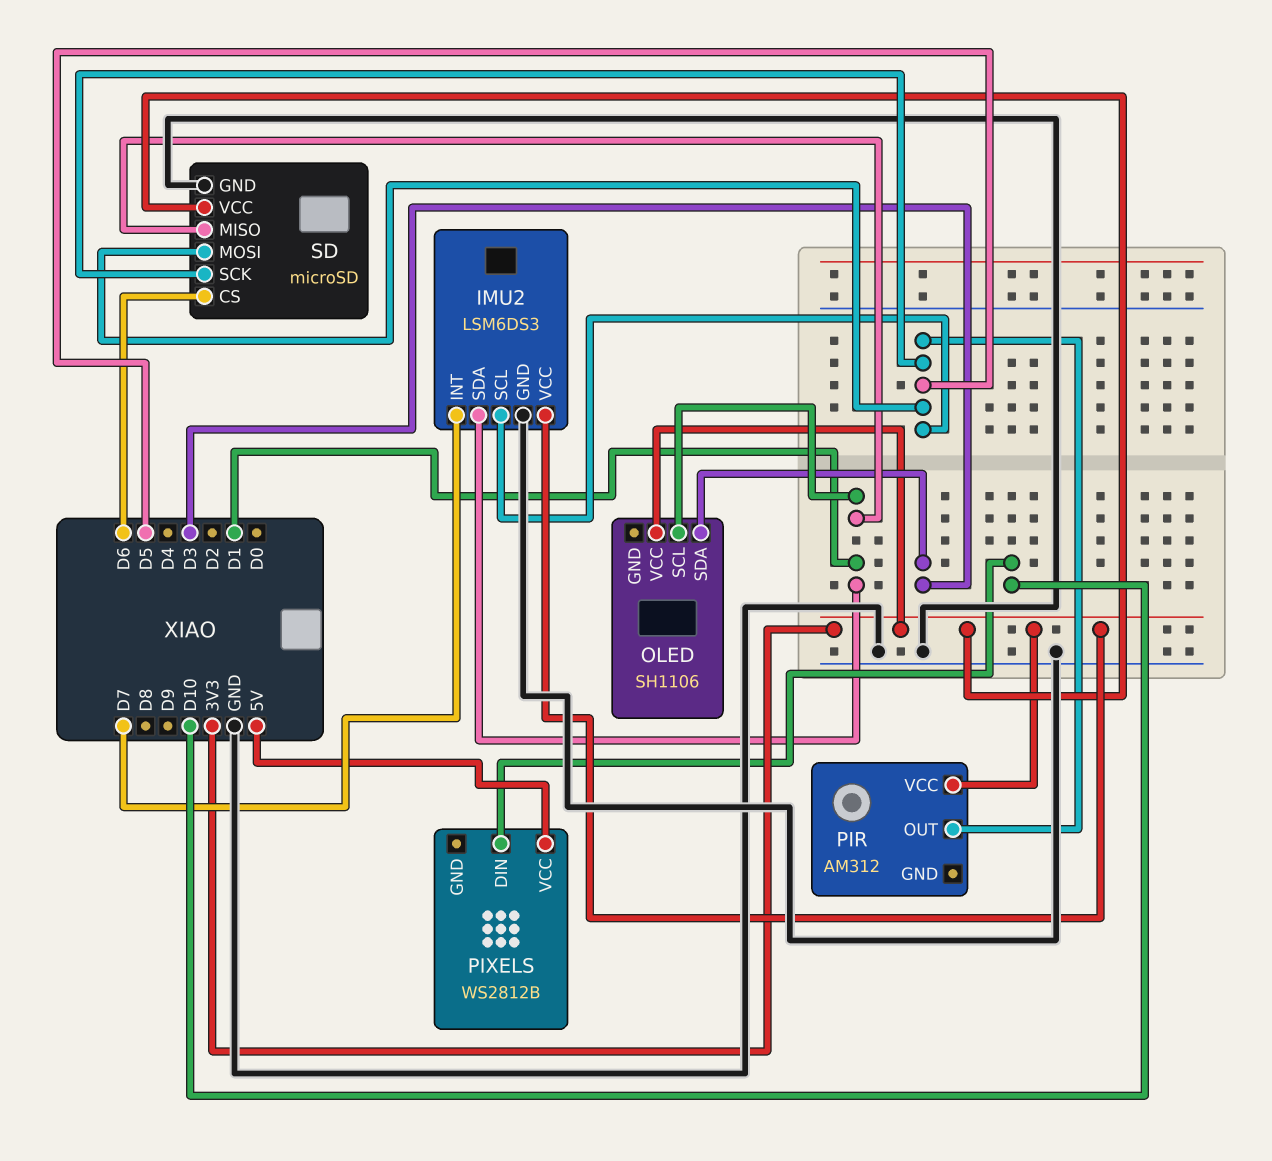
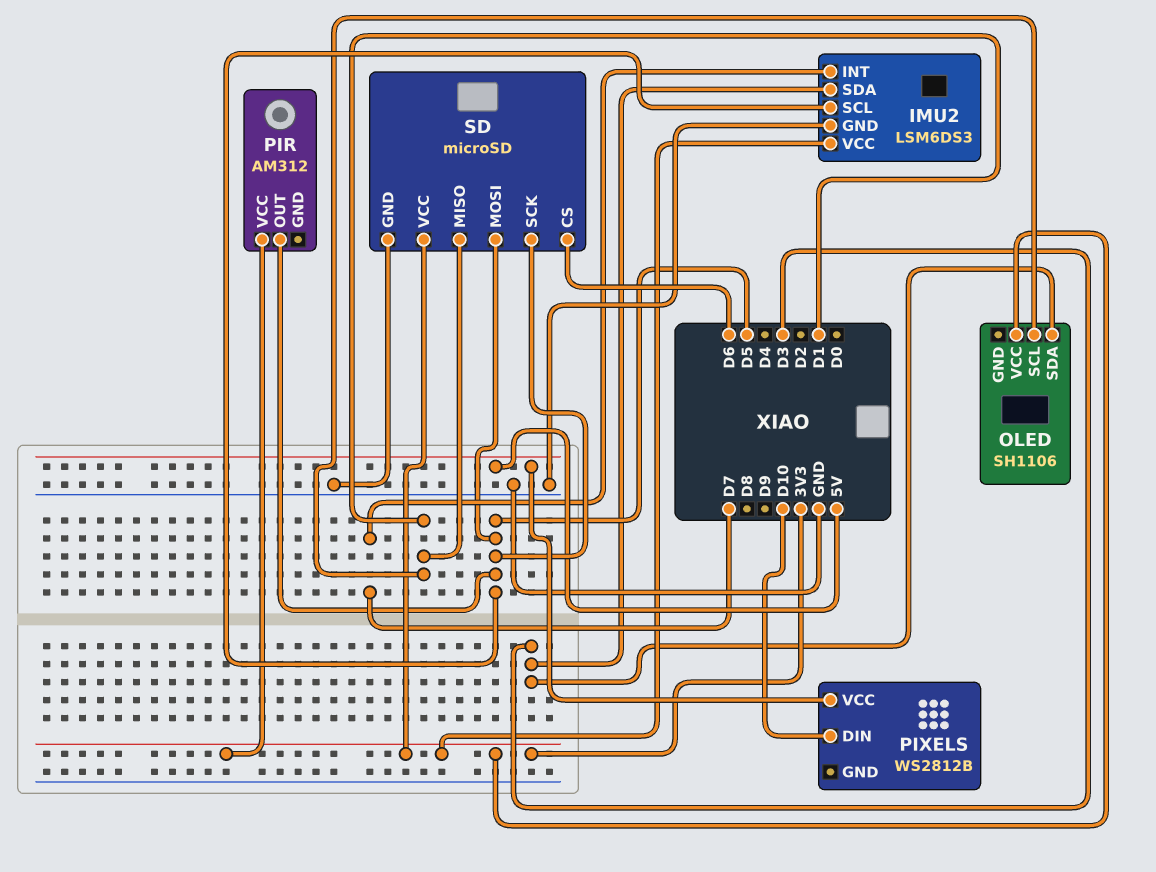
IMU2 pin SDA: D1 -> D3

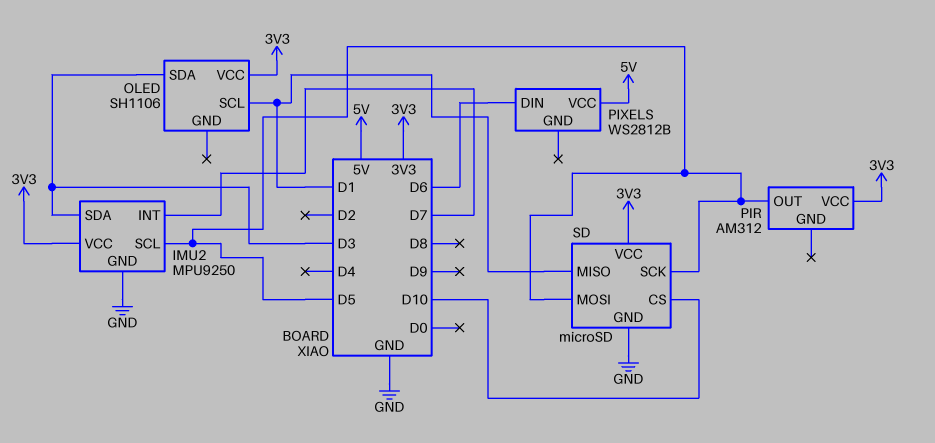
IMU2: LSM6DS3 -> MPU9250
PIXELS pin DIN: D10 -> D6
SD pin CS: D6 -> D10

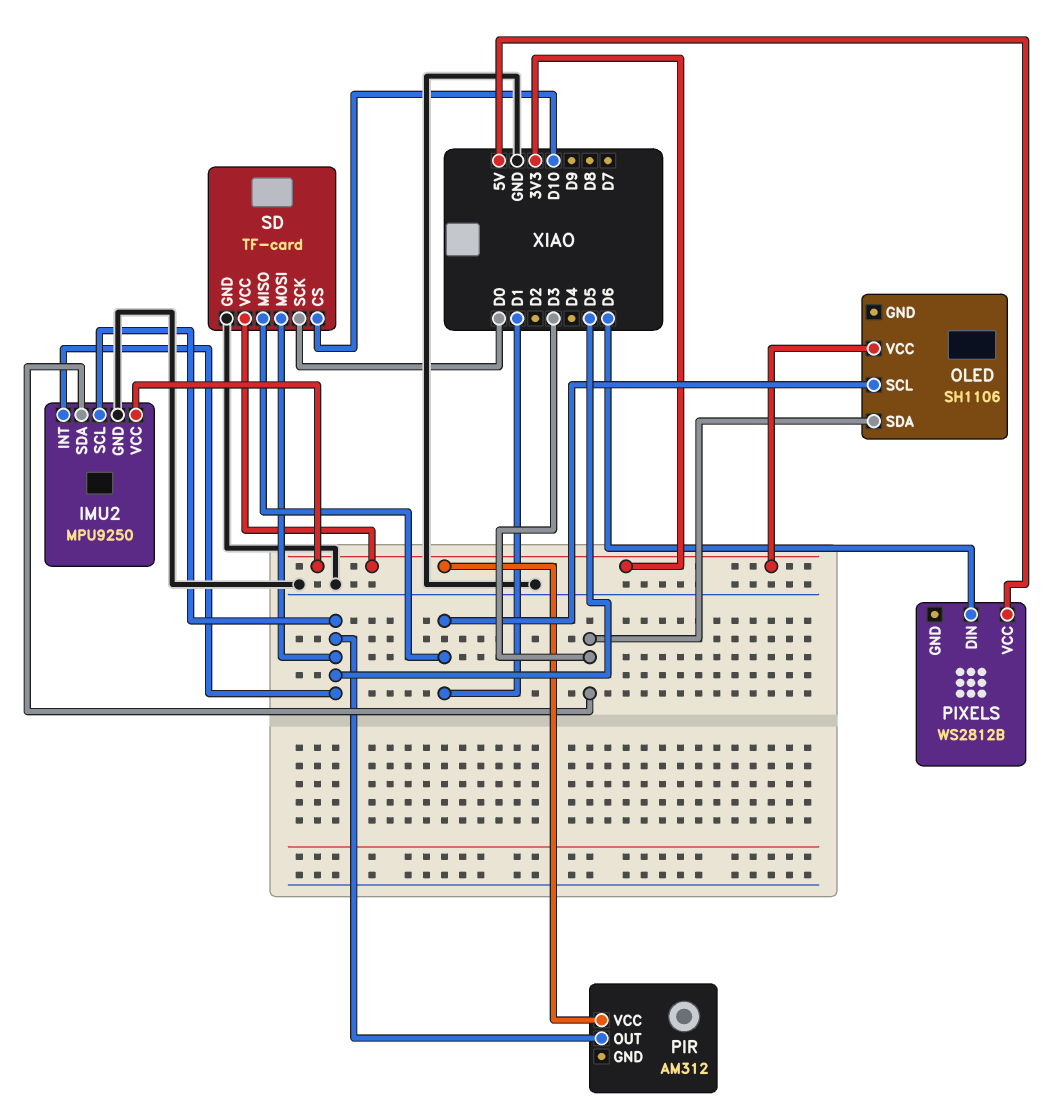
IMU2 pin INT: D7 -> D5
SD: microSD -> TF-card
SD pin SCK: D5 -> D0

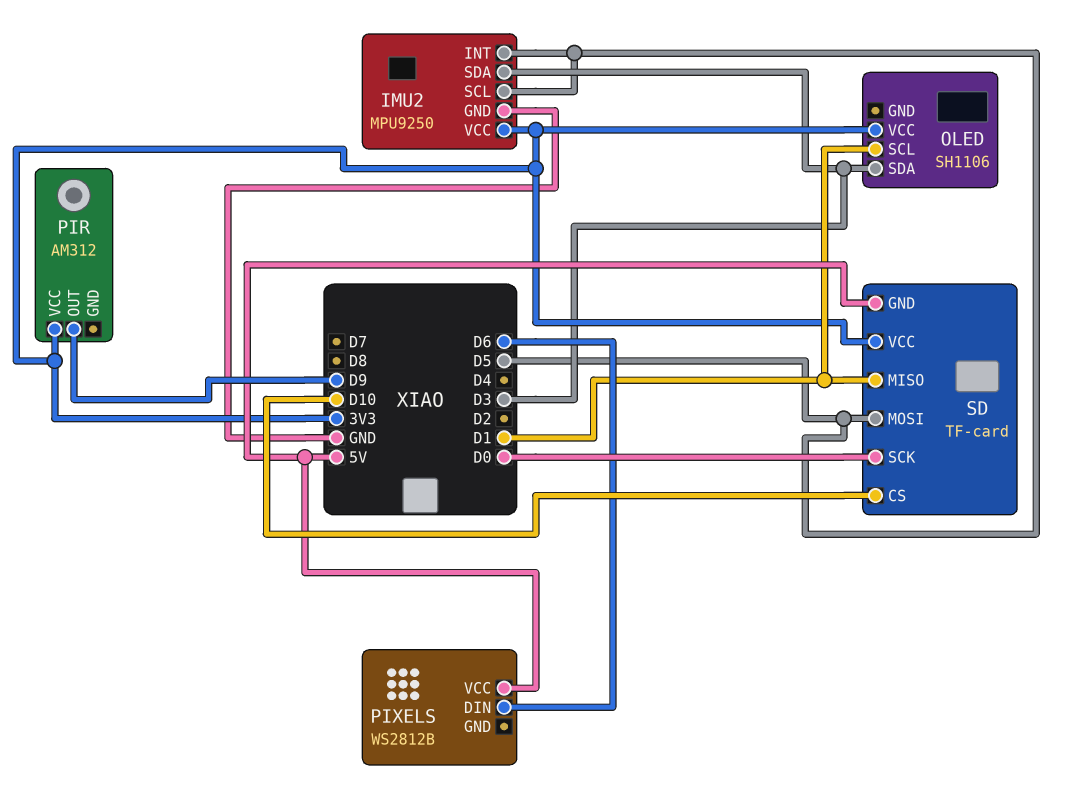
PIR pin OUT: D5 -> D9
SD pin GND: GND -> 5V

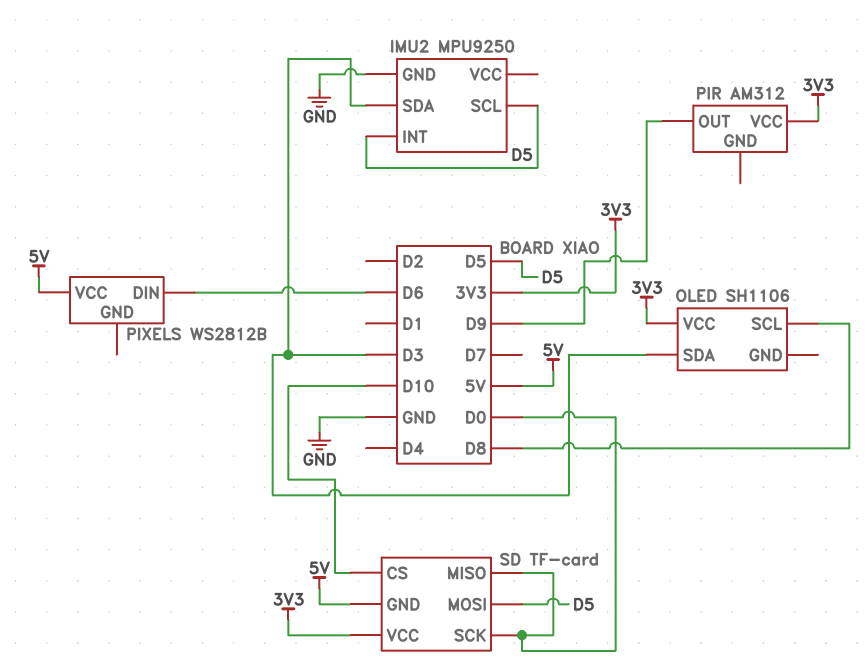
IMU2 pin VCC: 3V3 -> none
OLED pin SCL: D1 -> D8
SD pin MISO: D1 -> D0

